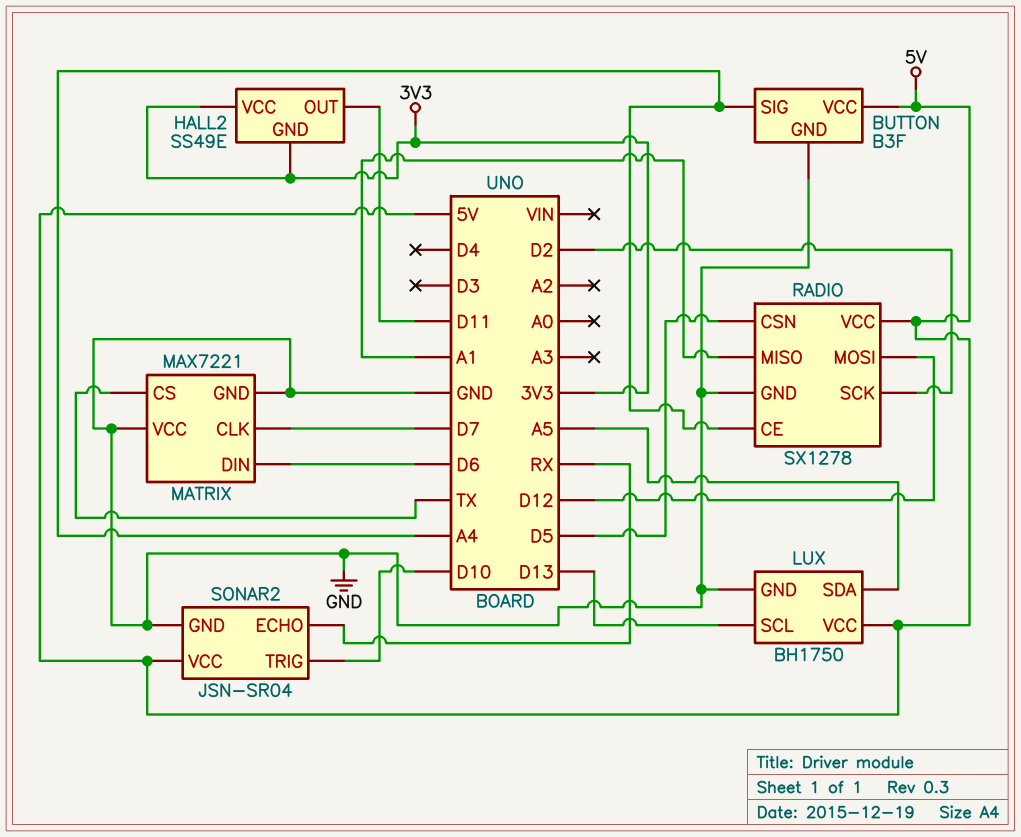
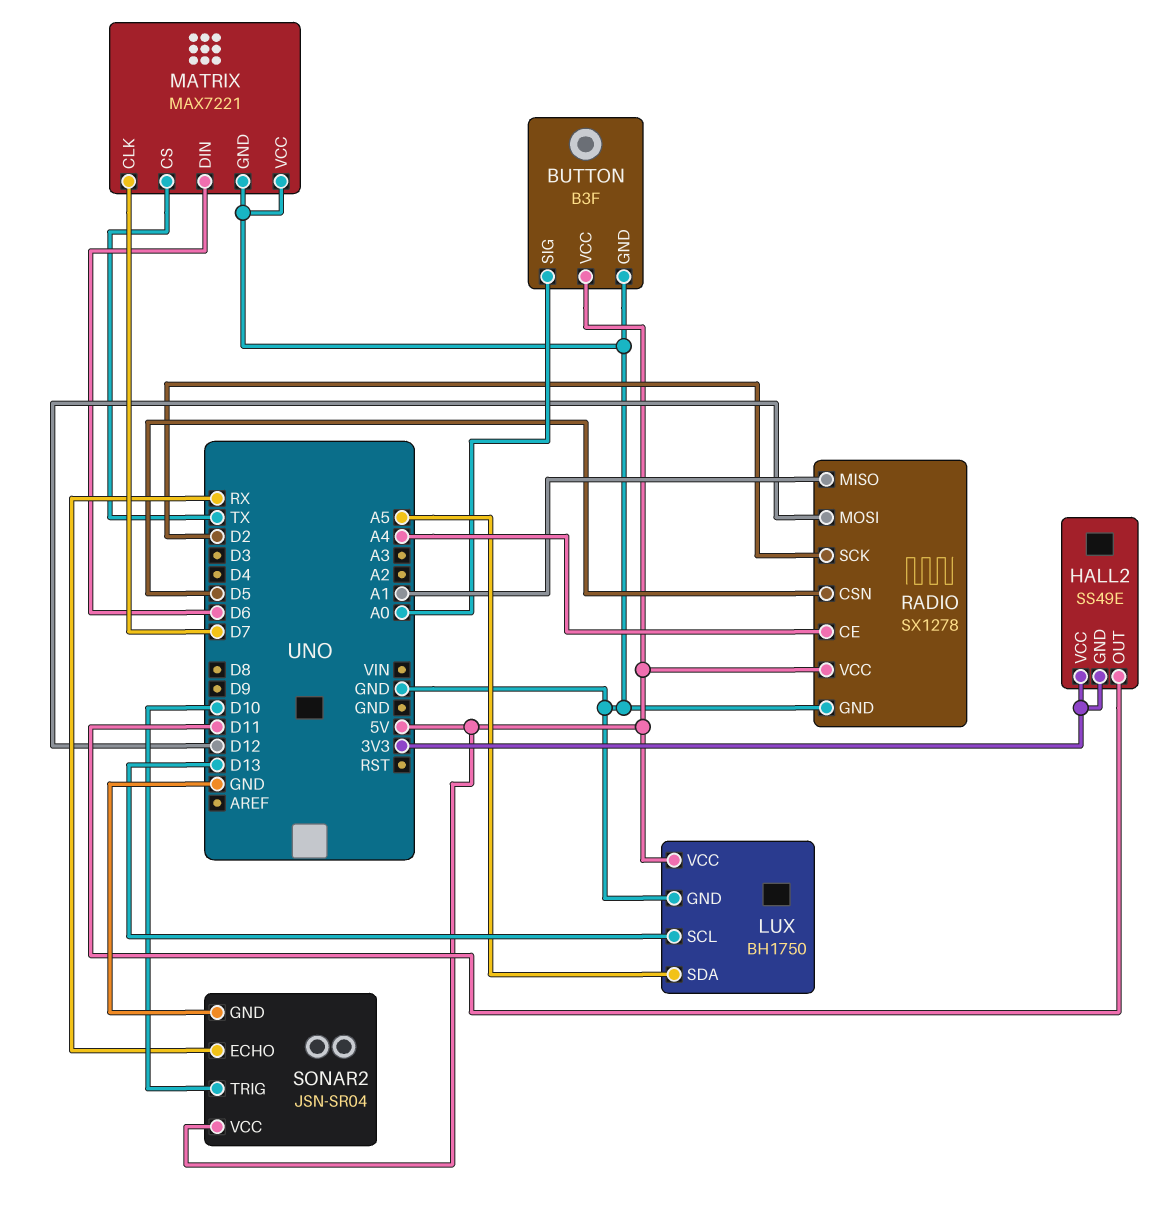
BUTTON pin SIG: A4 -> A0

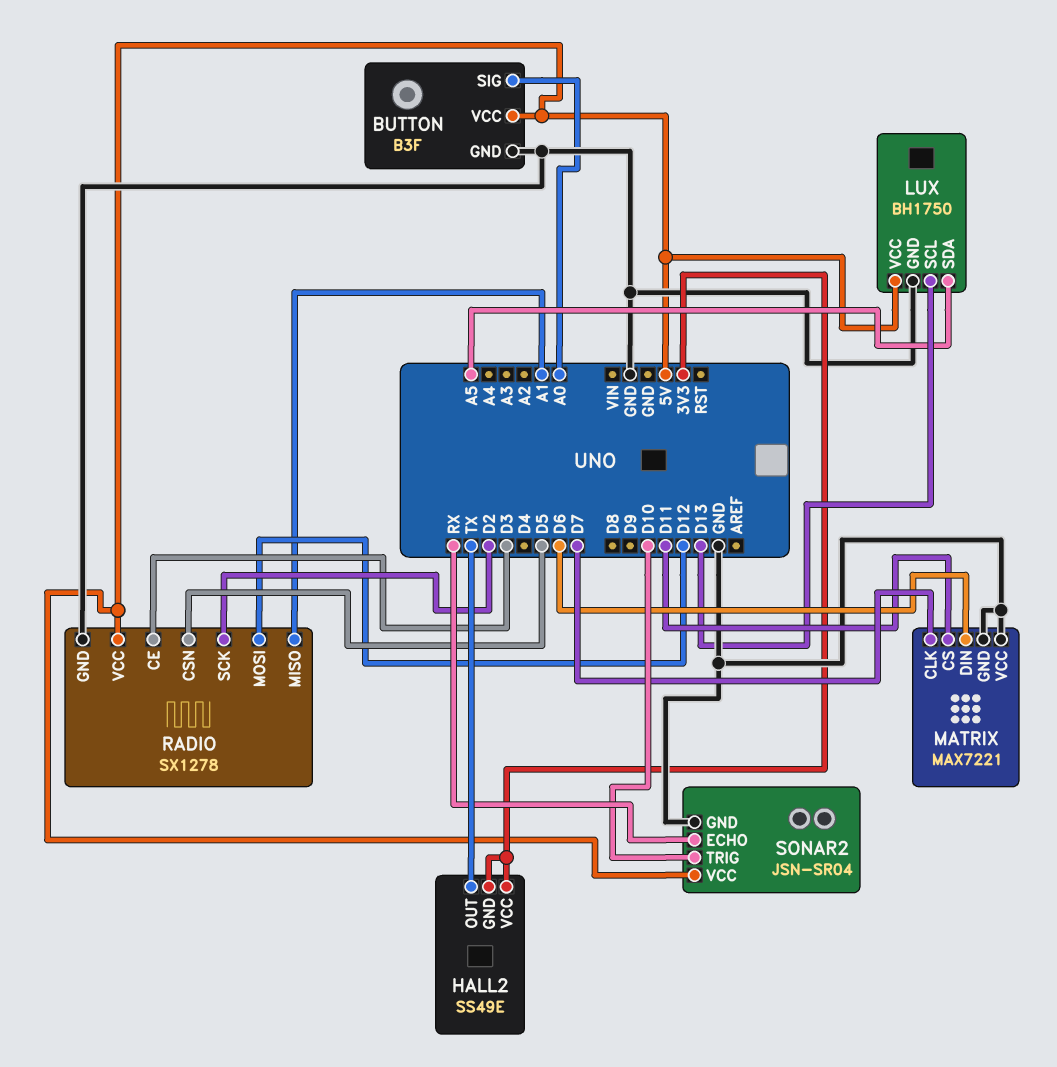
HALL2 pin OUT: D11 -> TX
MATRIX pin CS: TX -> D11
RADIO pin CE: A4 -> D3

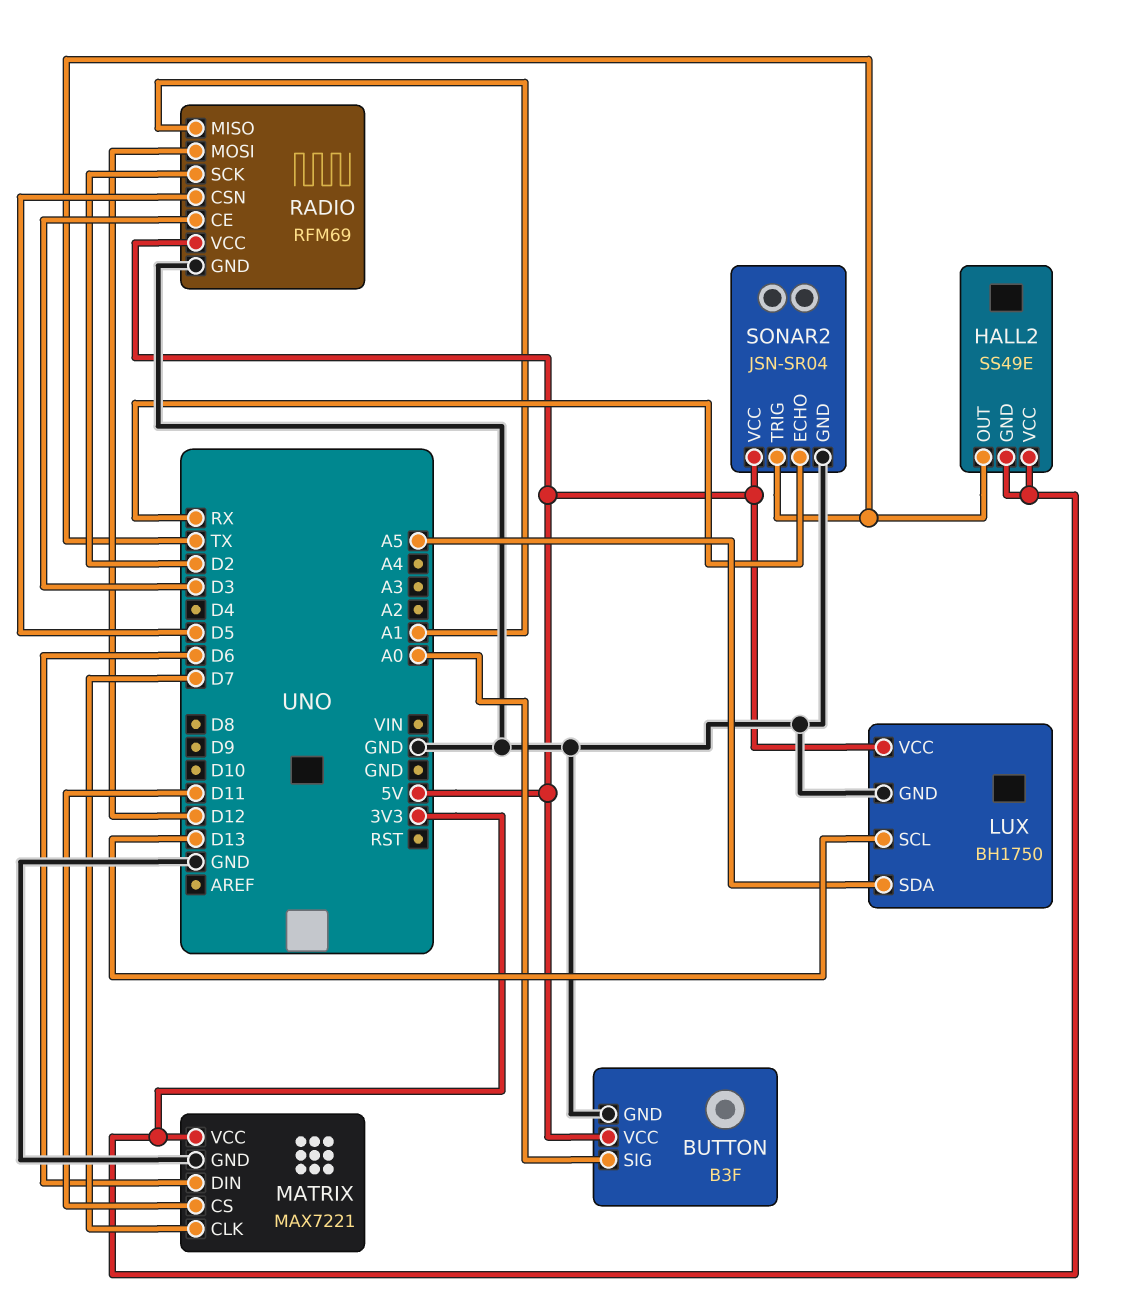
MATRIX pin VCC: GND -> 3V3
RADIO: SX1278 -> RFM69
SONAR2 pin TRIG: D10 -> TX

